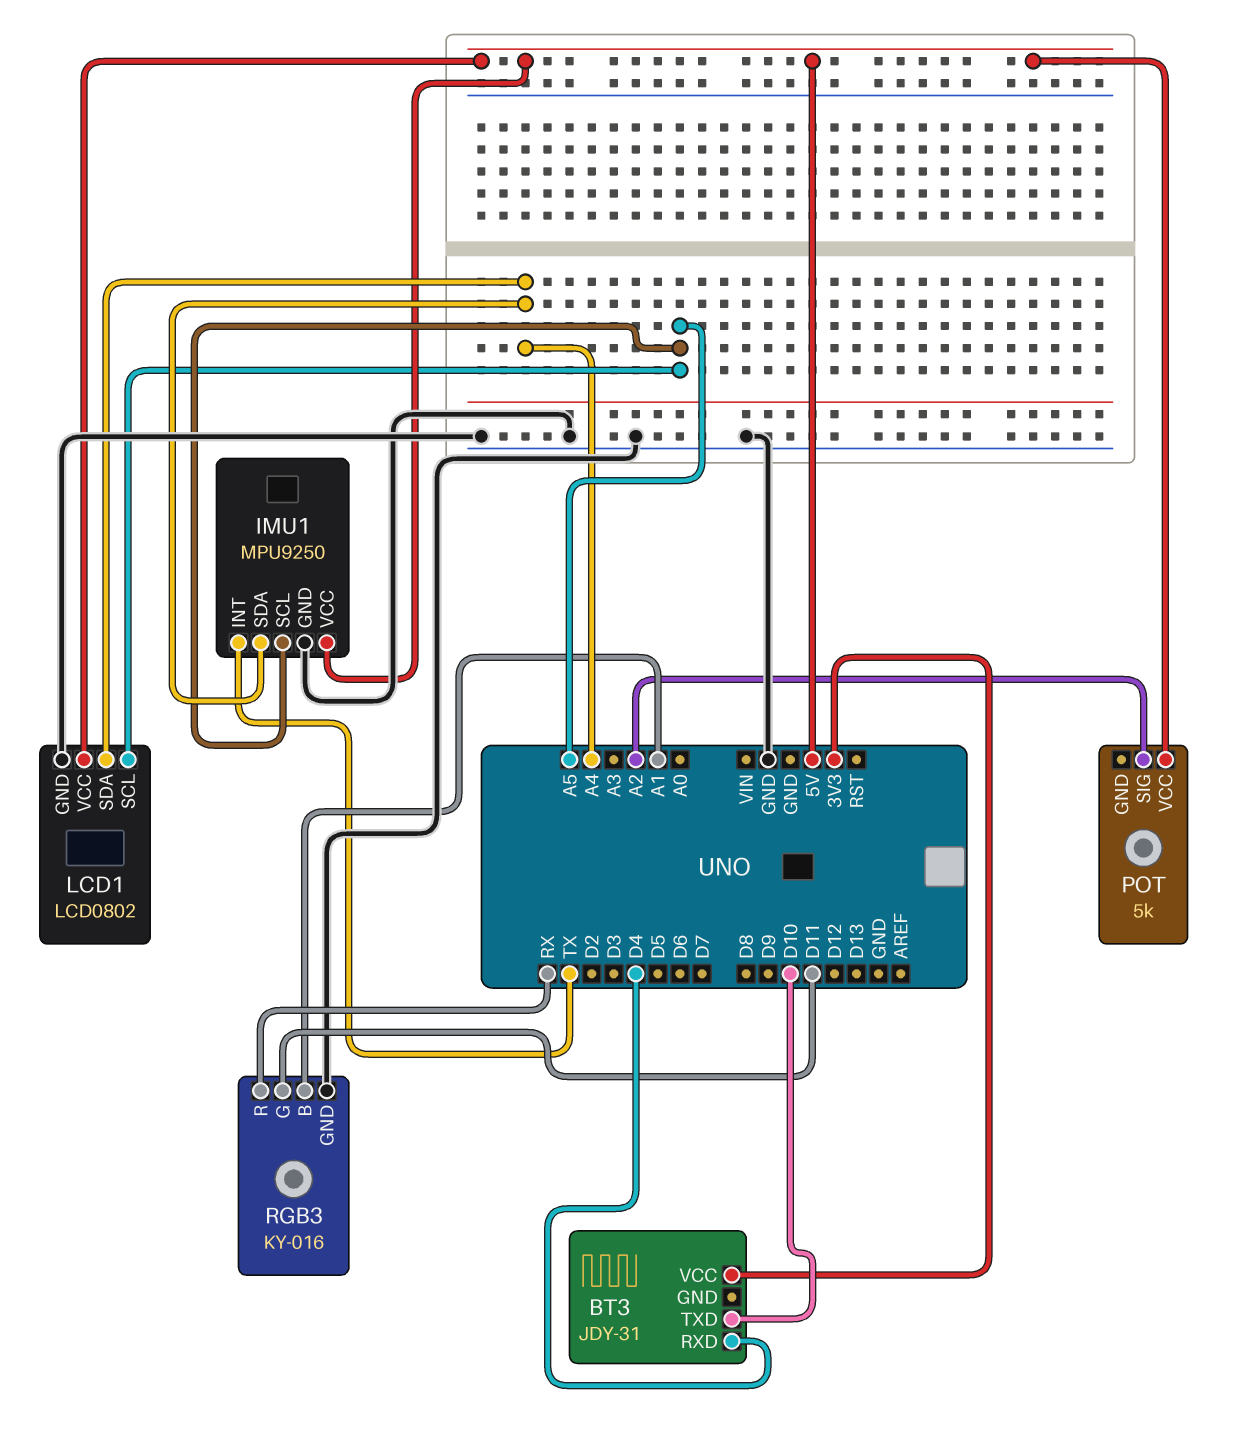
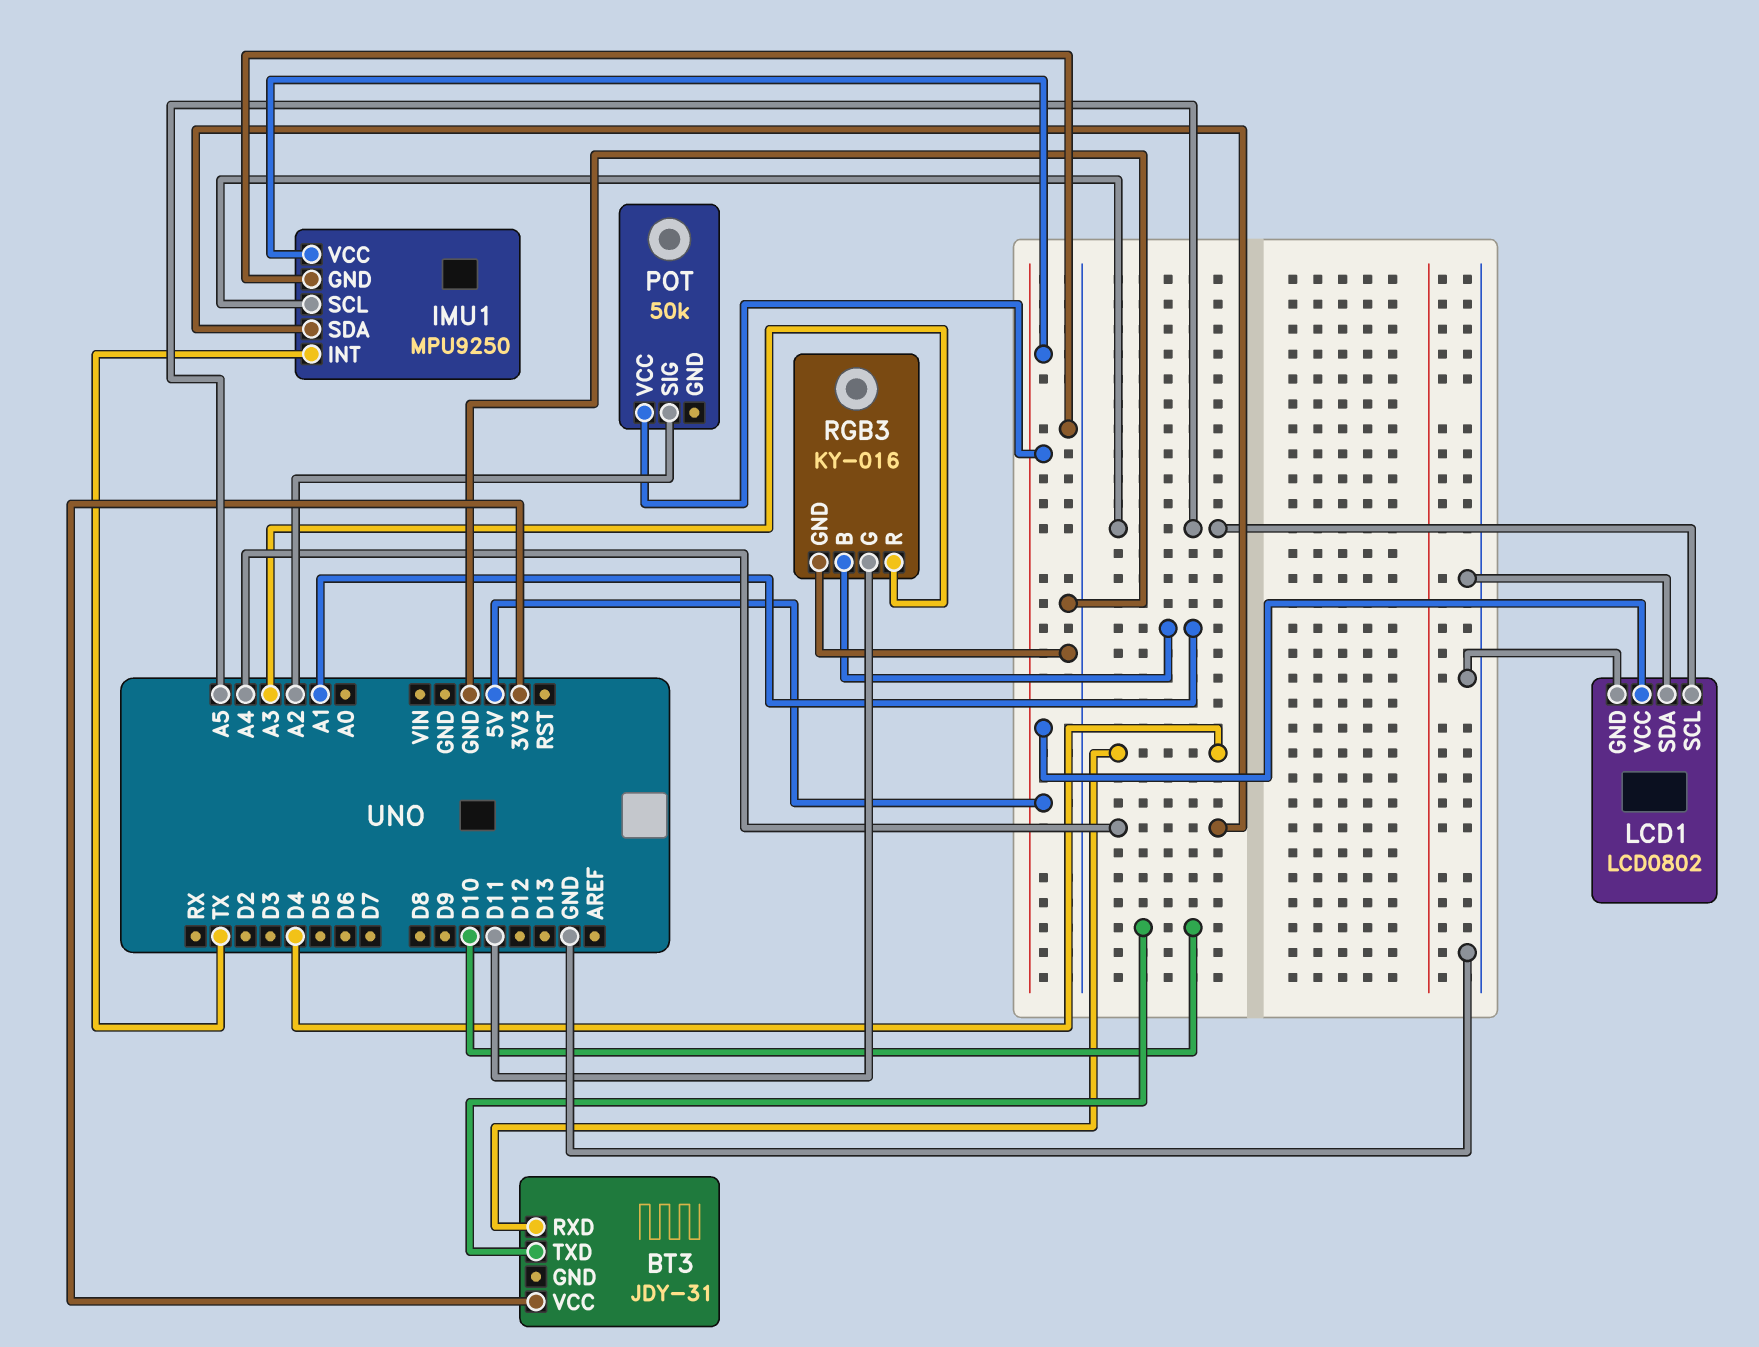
LCD1 pin SDA: A4 -> GND
POT: 5k -> 50k
RGB3 pin R: RX -> A3

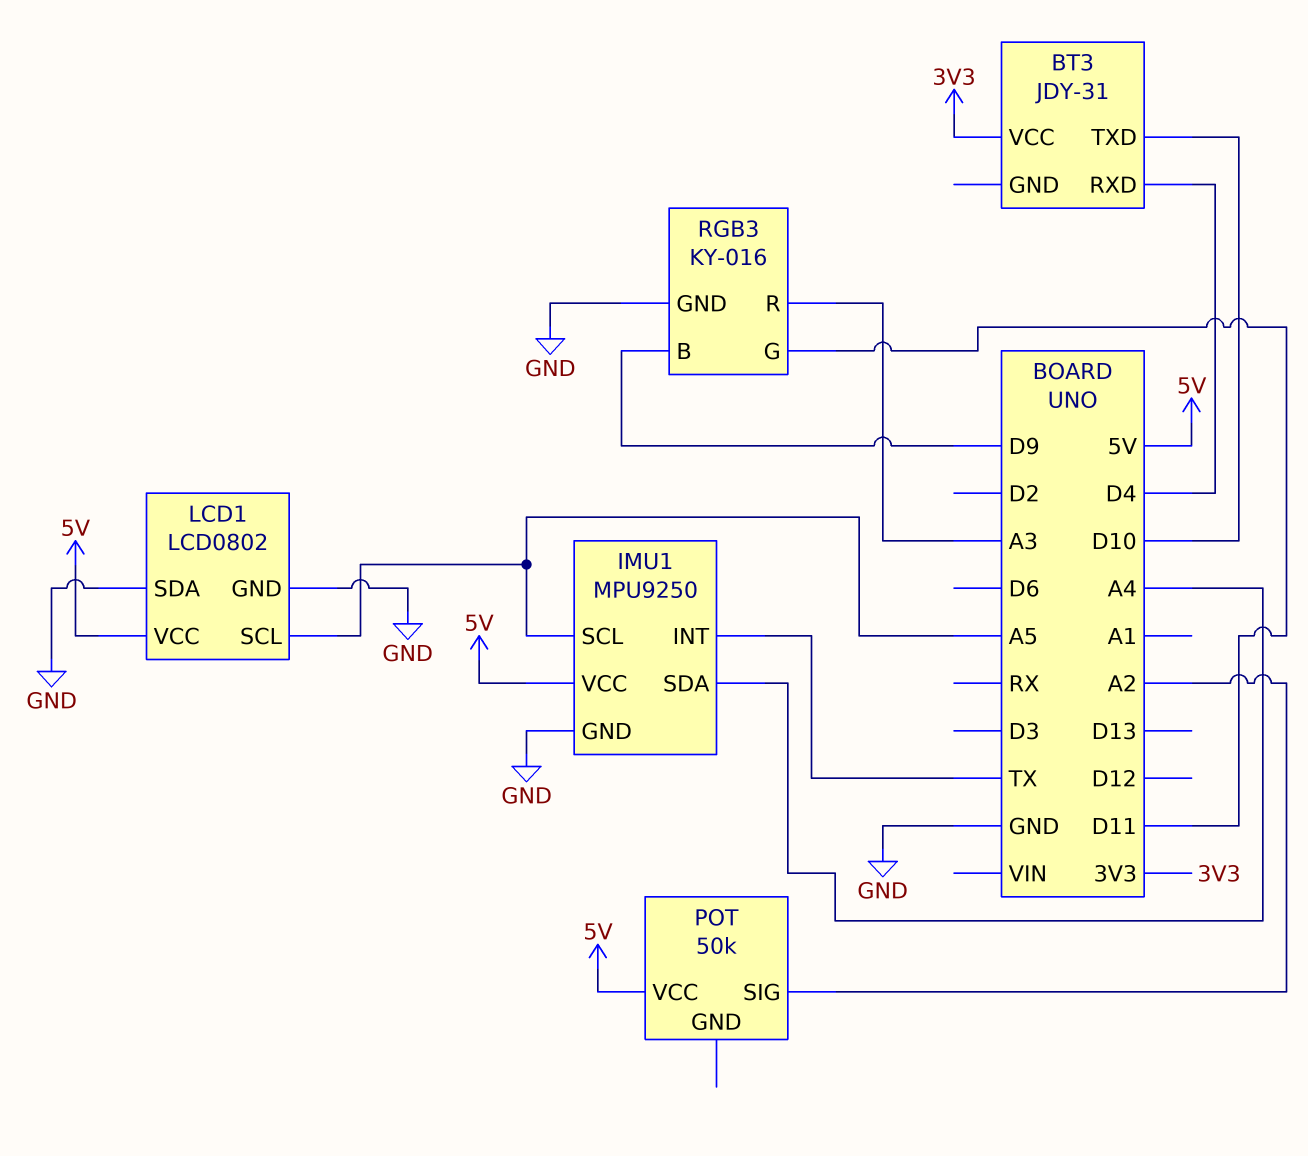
RGB3 pin B: A1 -> D9

